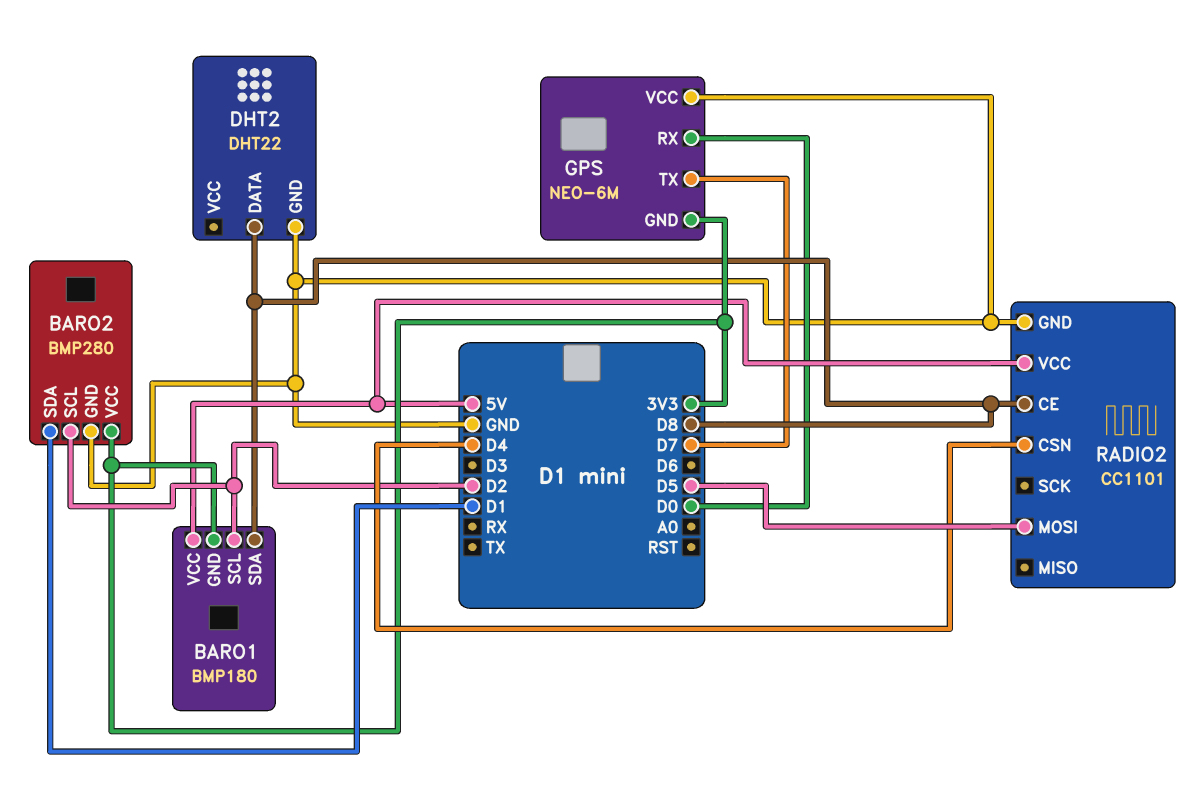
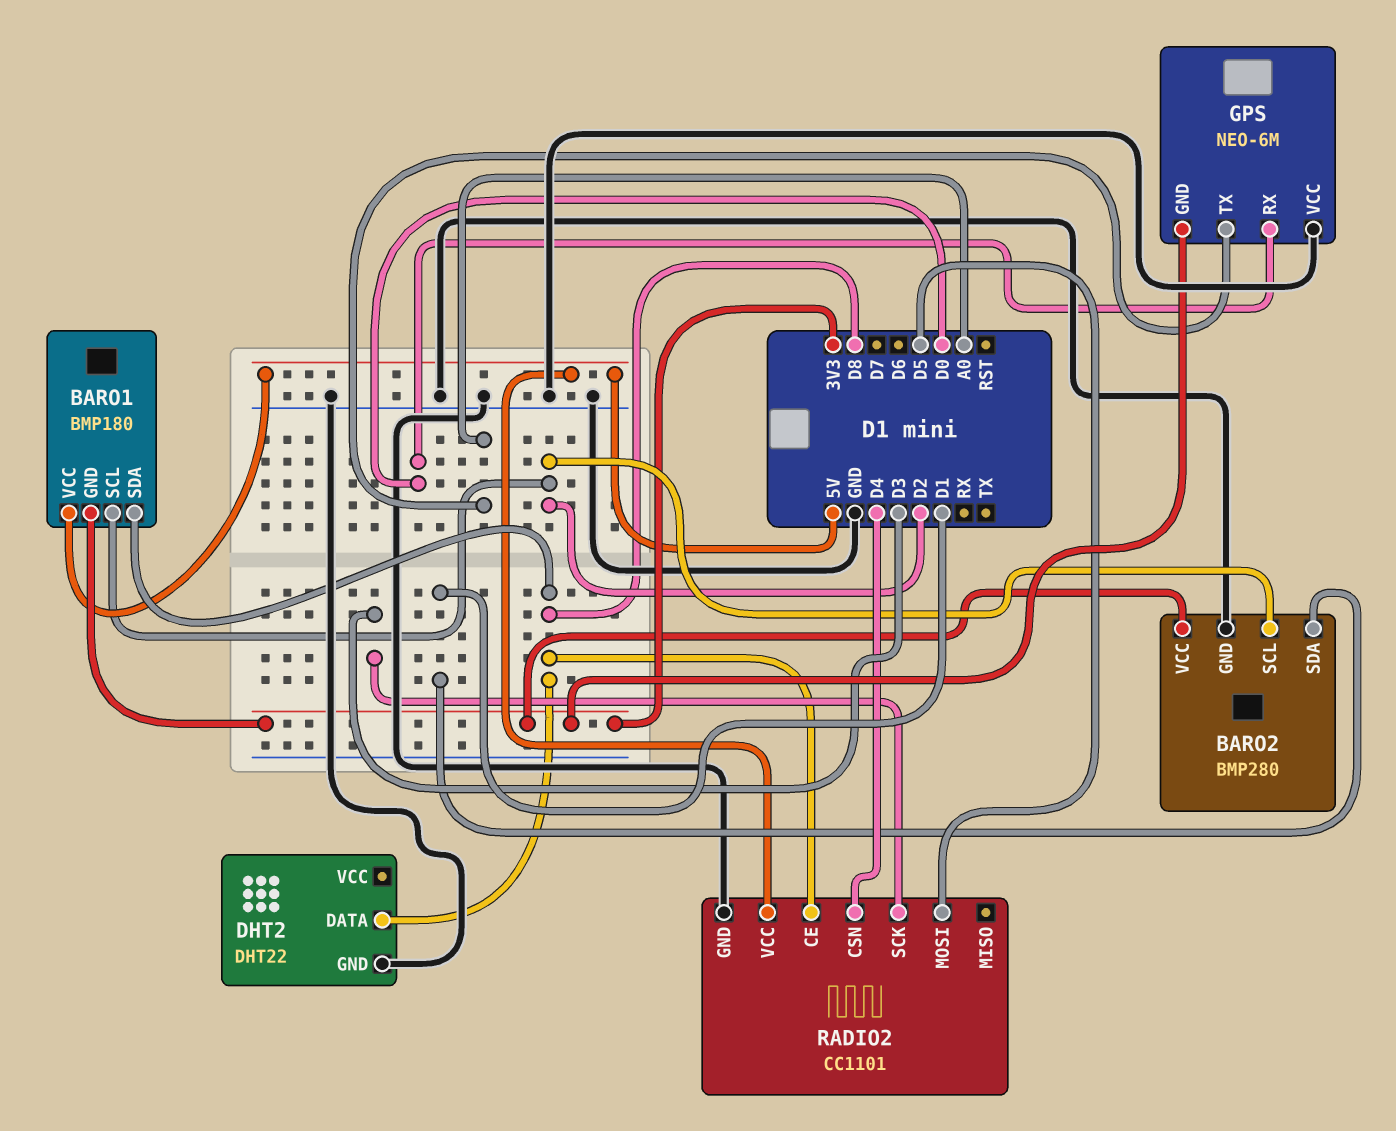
GPS pin TX: D7 -> A0
RADIO2 pin SCK: none -> D3

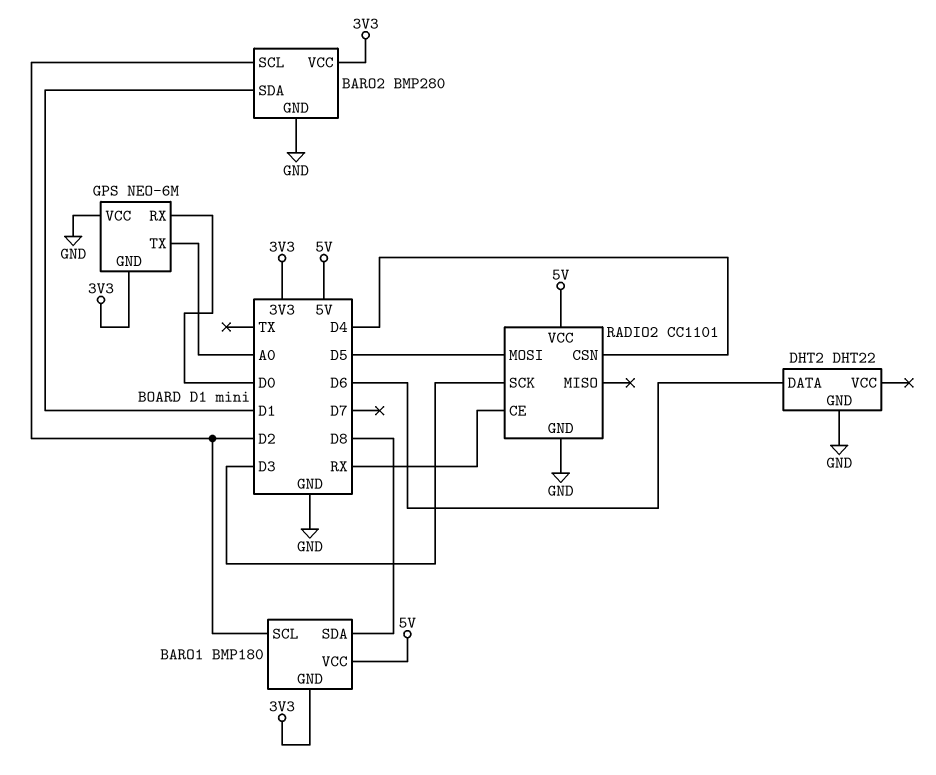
DHT2 pin DATA: D8 -> D6
RADIO2 pin CE: D8 -> RX

